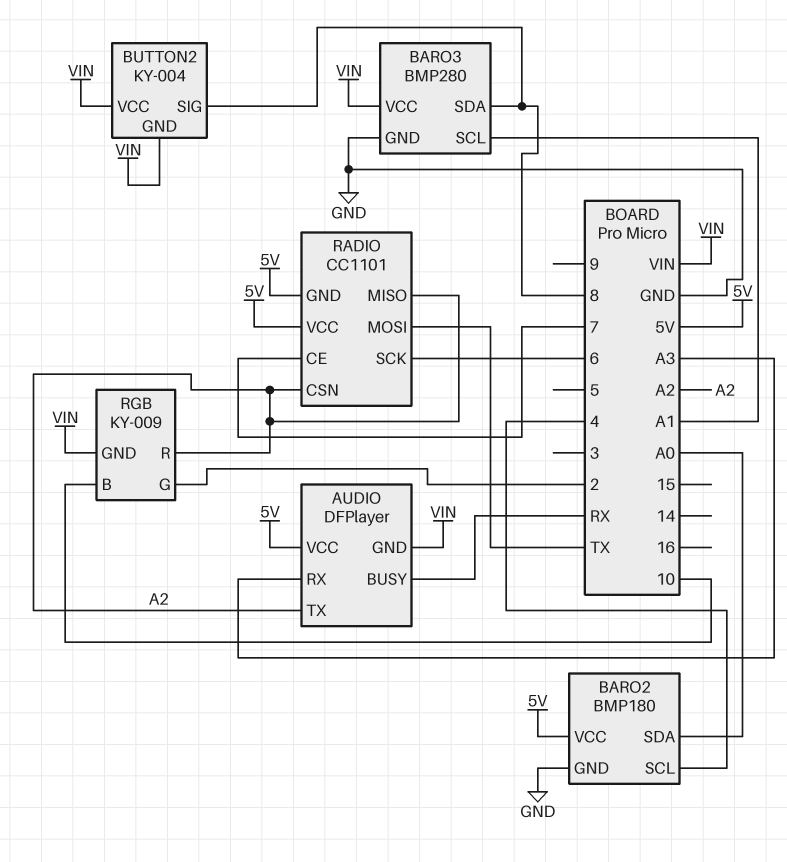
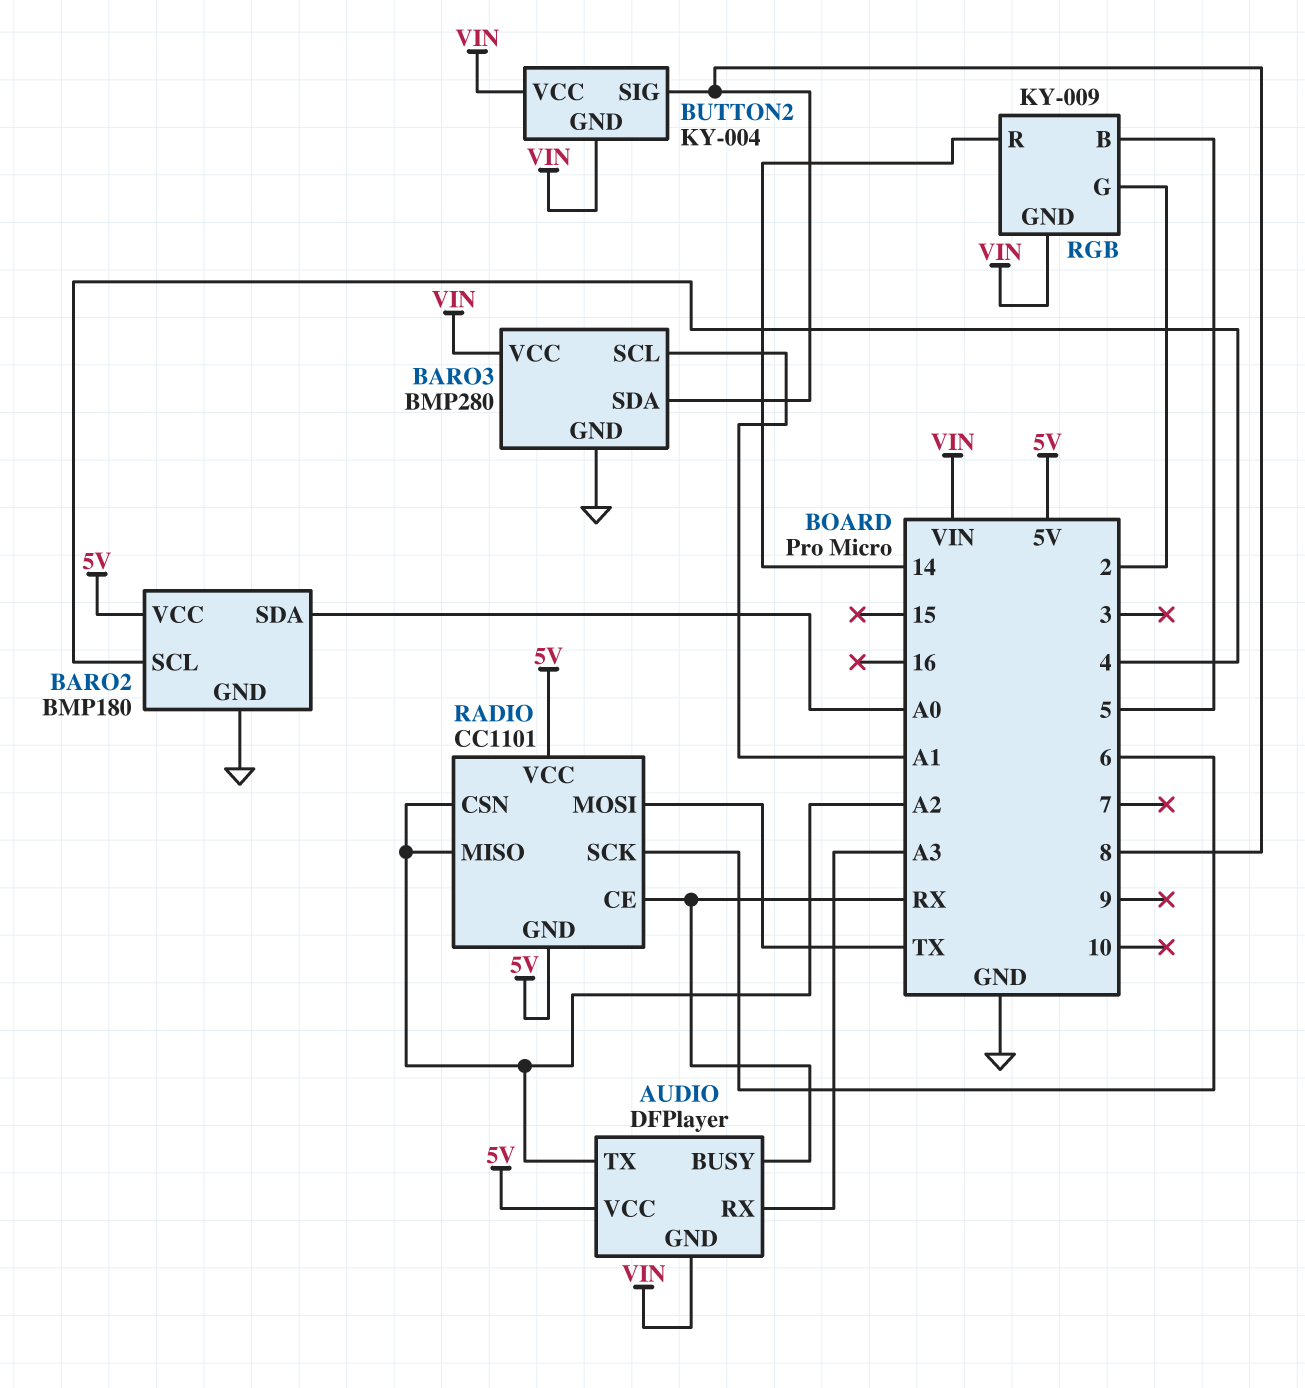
RADIO pin CE: 7 -> RX
RGB pin B: 10 -> 5
RGB pin R: A2 -> 14

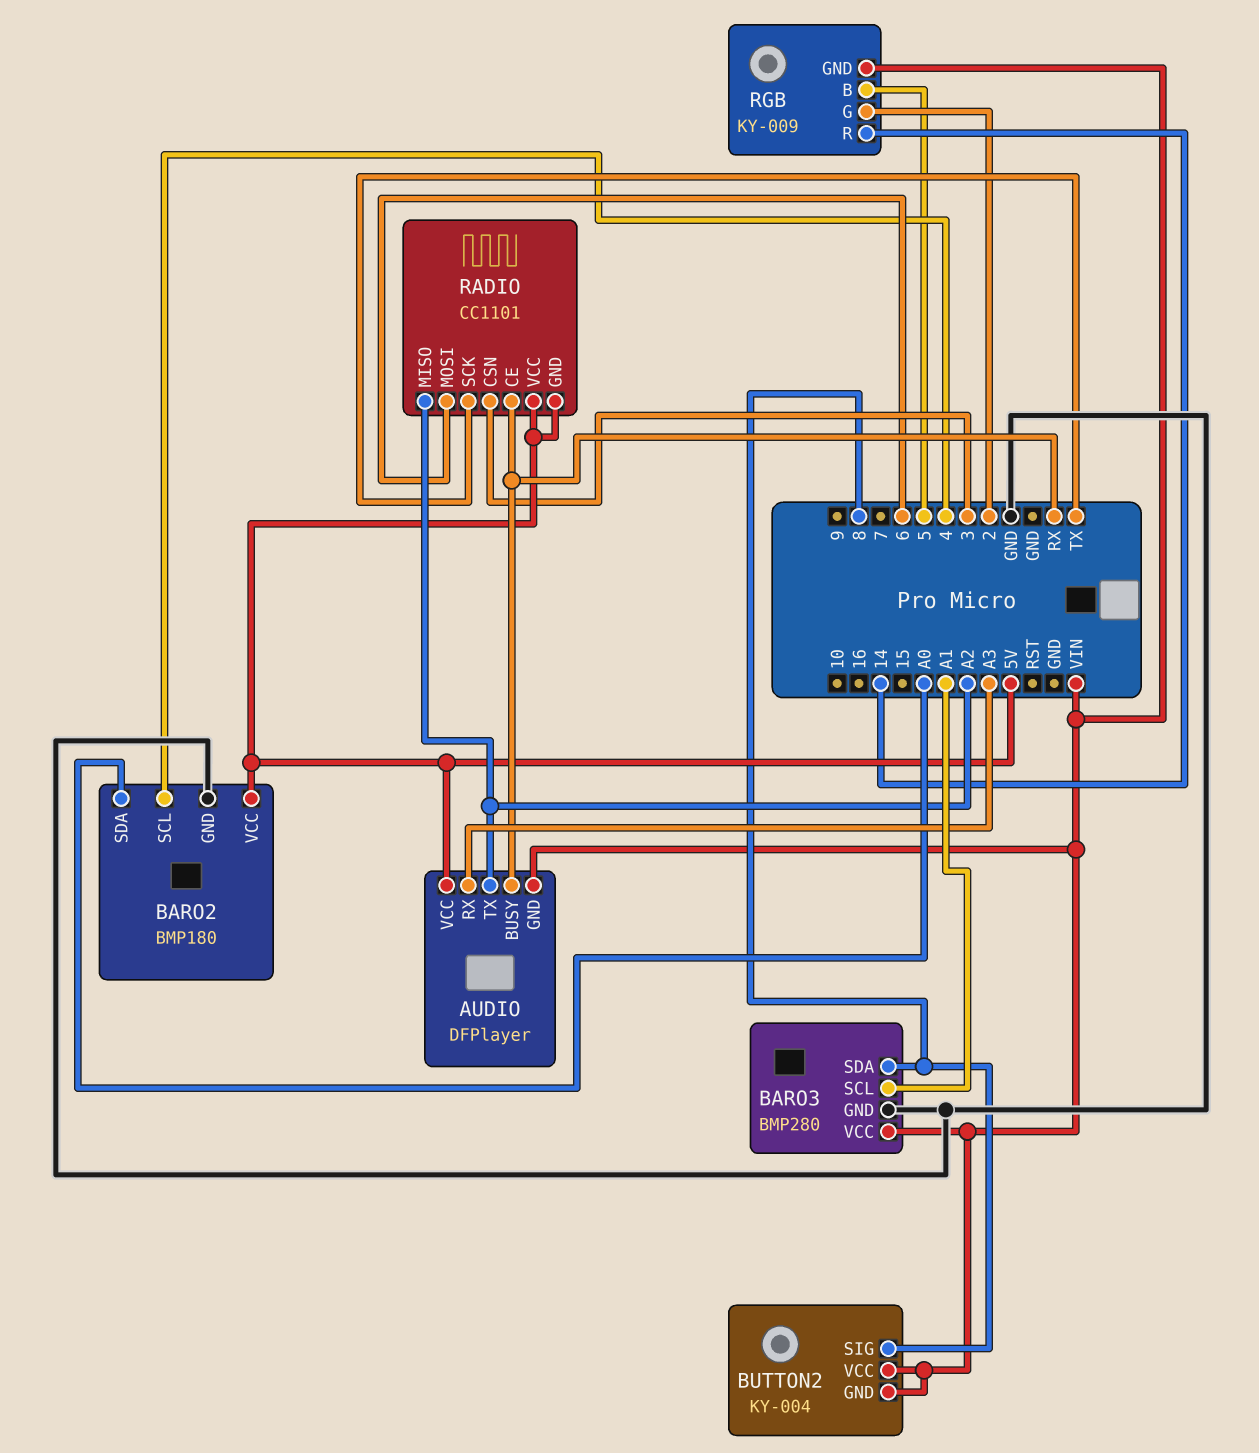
RADIO pin CSN: A2 -> 3
RADIO pin MOSI: TX -> 6
RADIO pin SCK: 6 -> TX

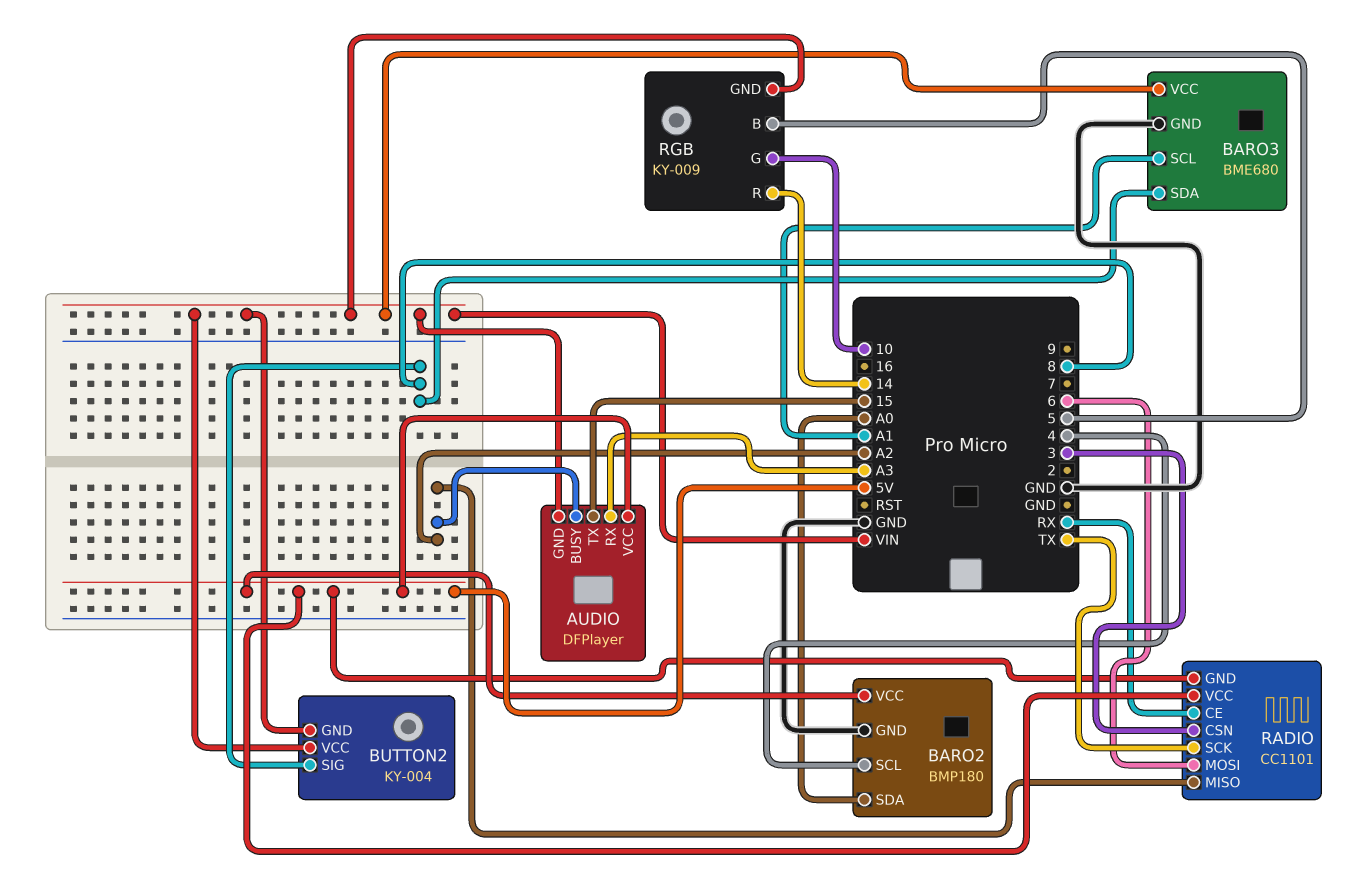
AUDIO pin BUSY: RX -> A2
AUDIO pin TX: A2 -> 15
BARO3: BMP280 -> BME680
RGB pin G: 2 -> 10

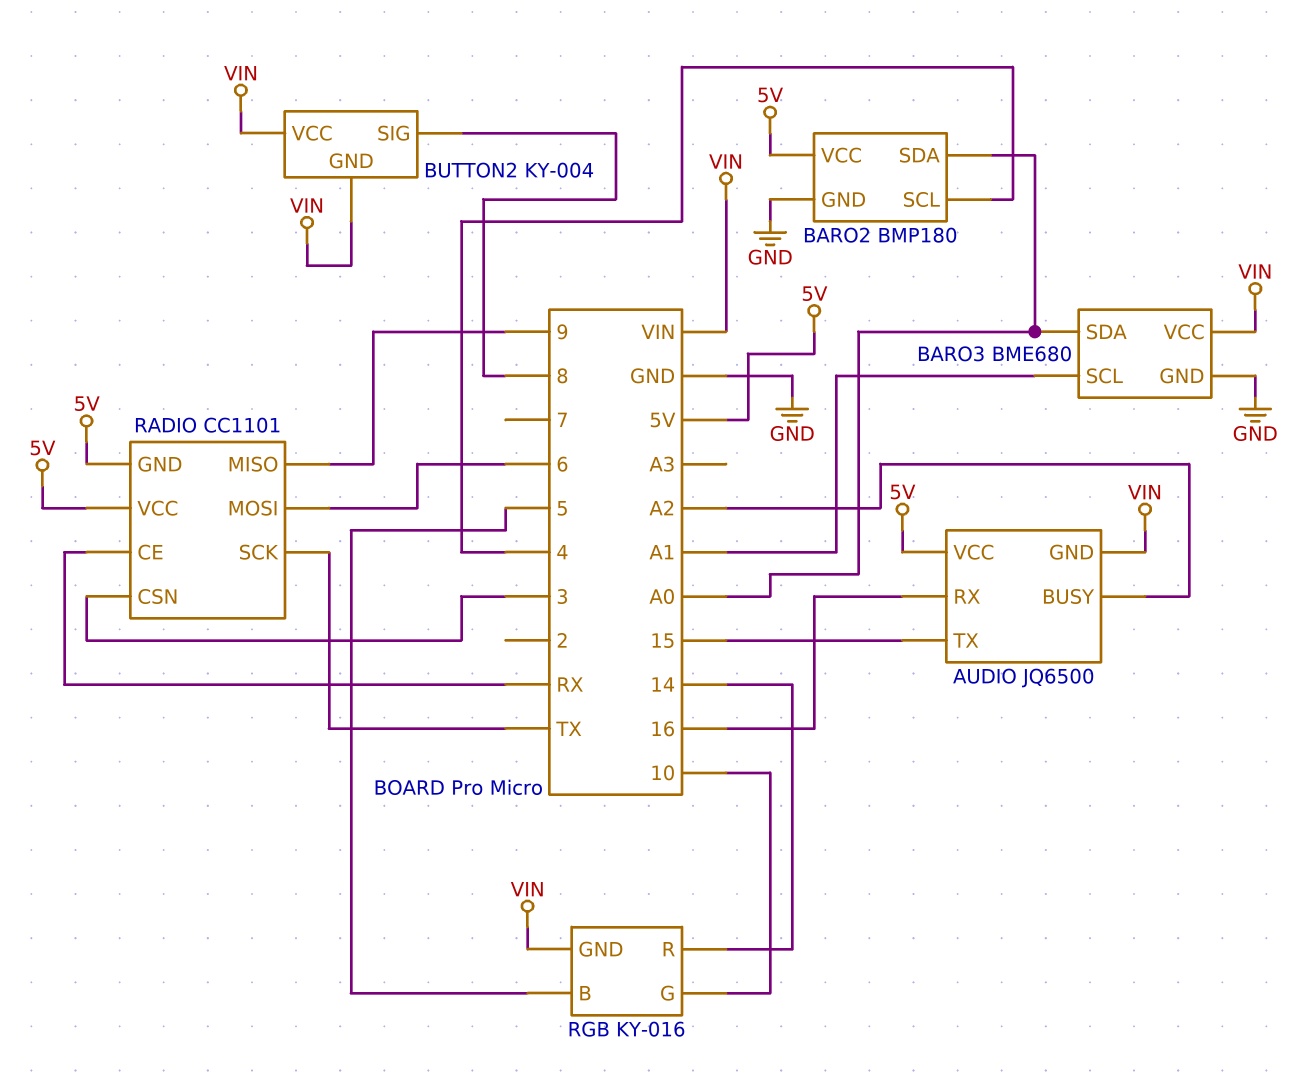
AUDIO: DFPlayer -> JQ6500
AUDIO pin RX: A3 -> 16
BARO3 pin SDA: 8 -> A0
RADIO pin MISO: A2 -> 9
RGB: KY-009 -> KY-016

